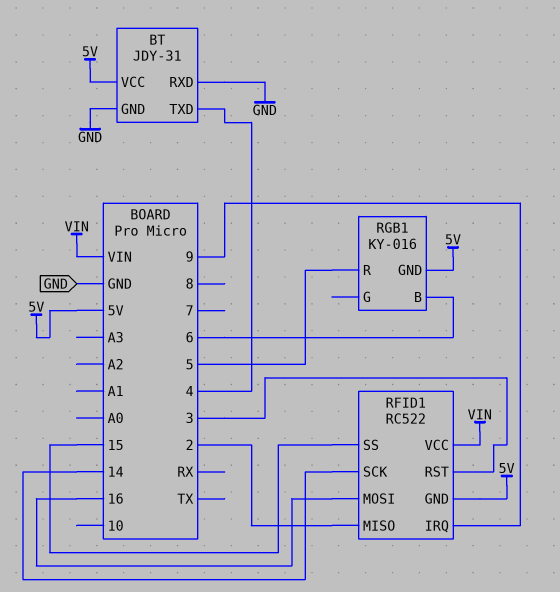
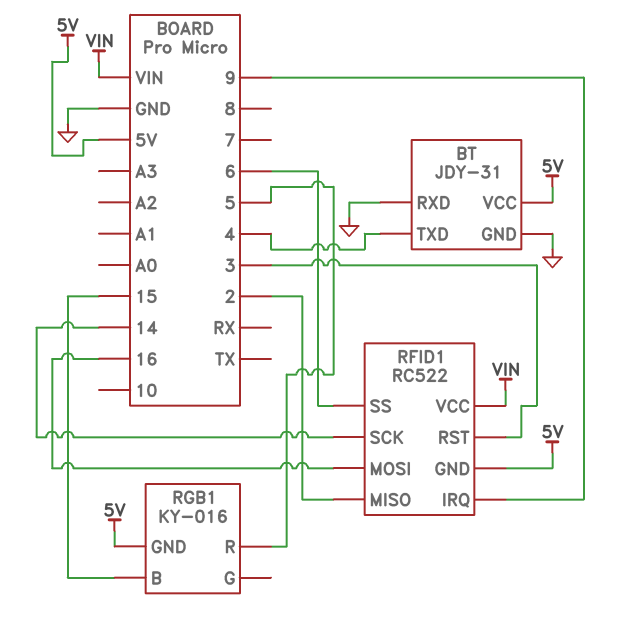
RFID1 pin SS: 15 -> 6
RGB1 pin B: 6 -> 15

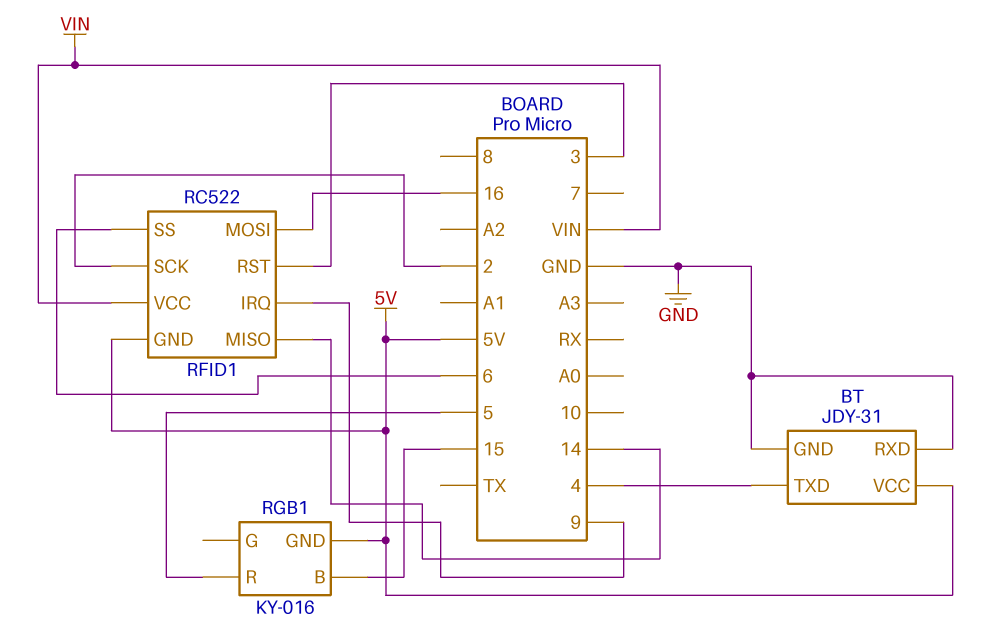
RFID1 pin MISO: 2 -> 14
RFID1 pin SCK: 14 -> 2

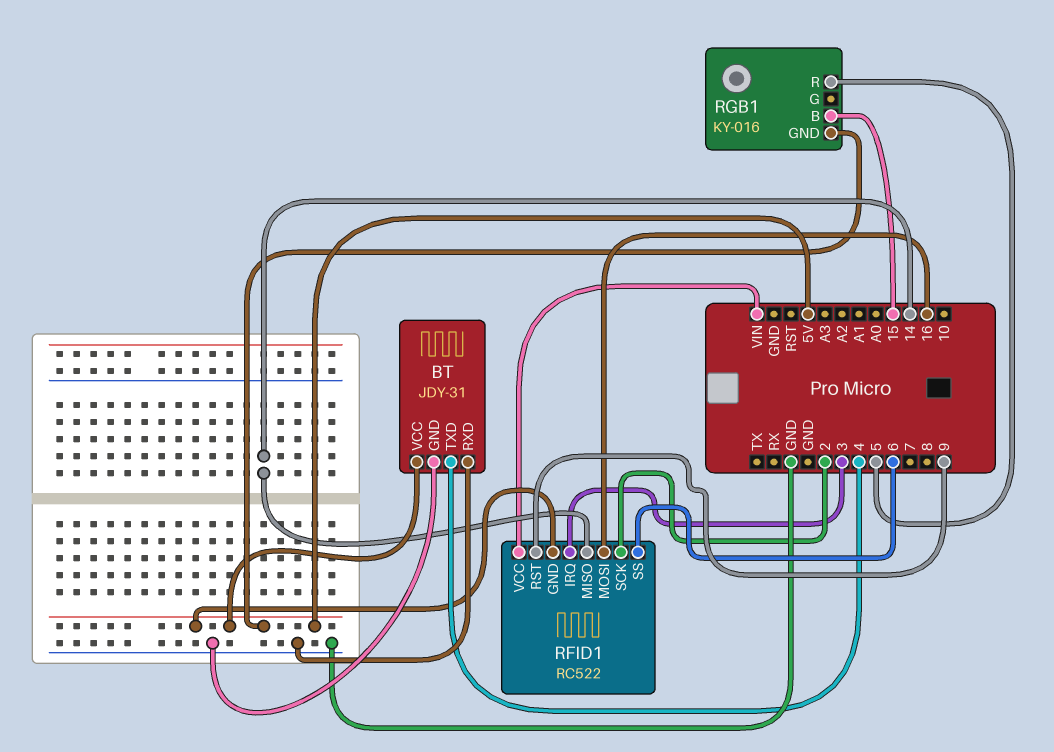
RFID1 pin IRQ: 9 -> 3
RFID1 pin RST: 3 -> 9

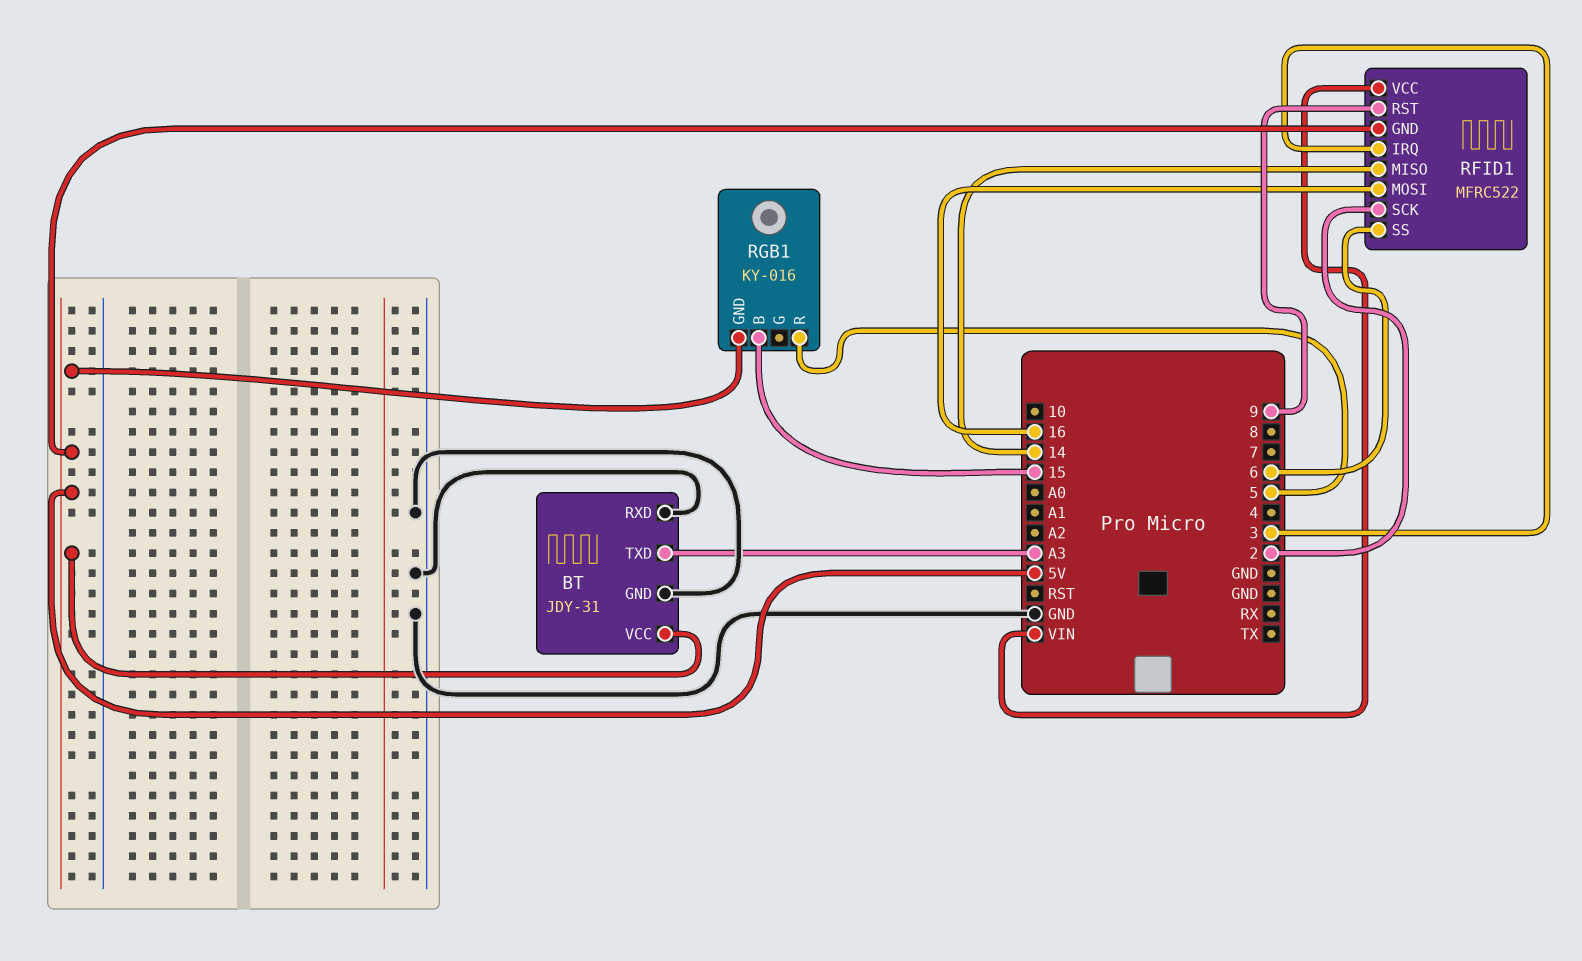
BT pin TXD: 4 -> A3
RFID1: RC522 -> MFRC522

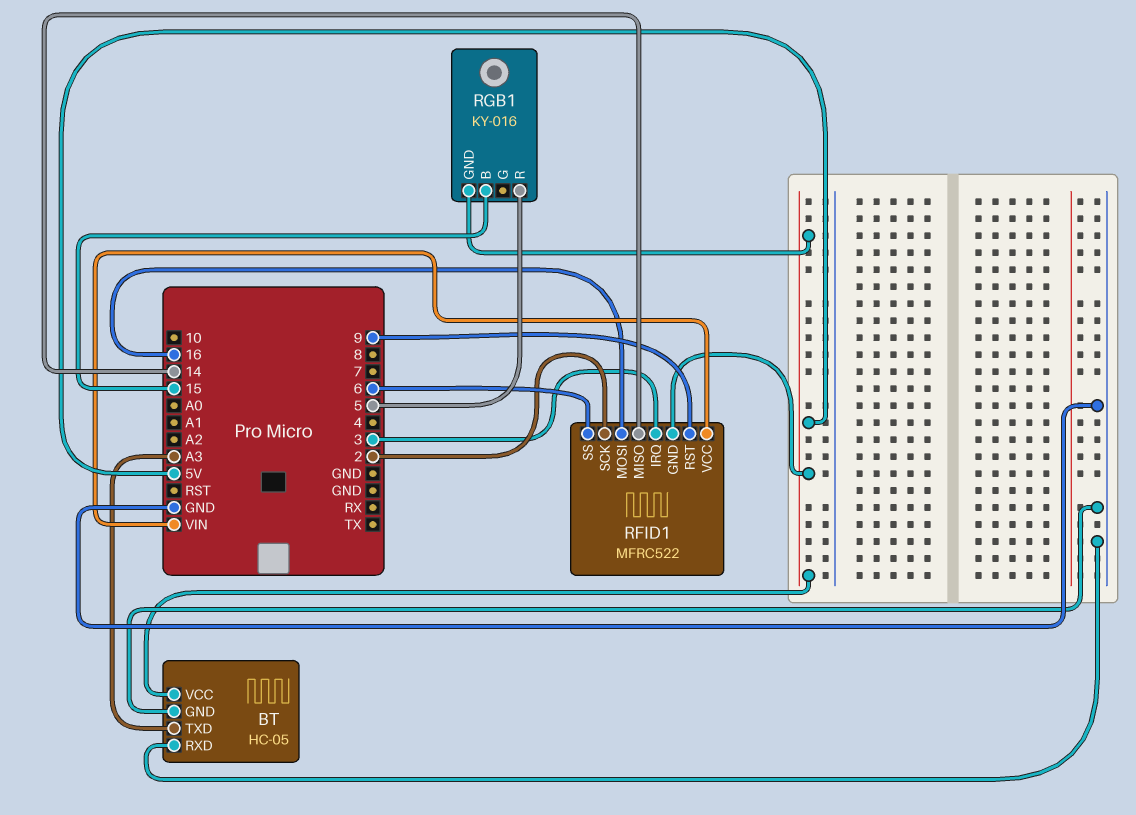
BT: JDY-31 -> HC-05

